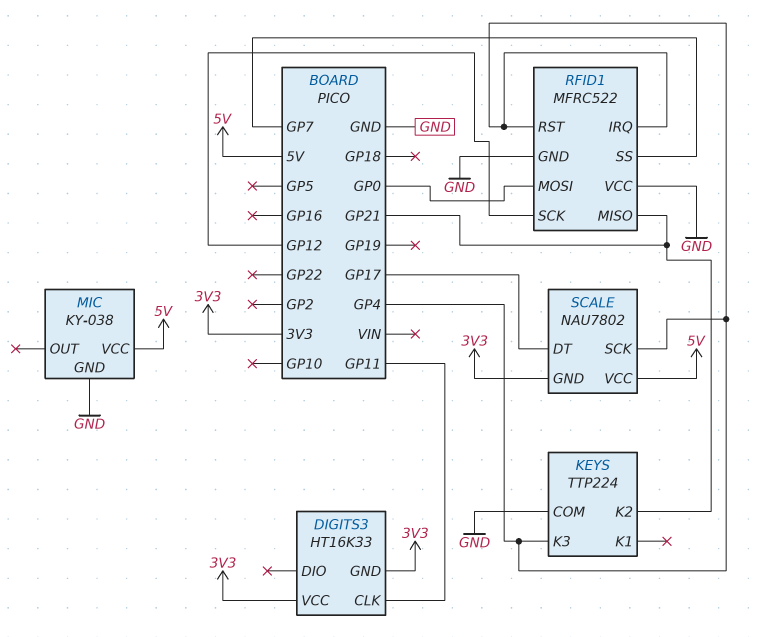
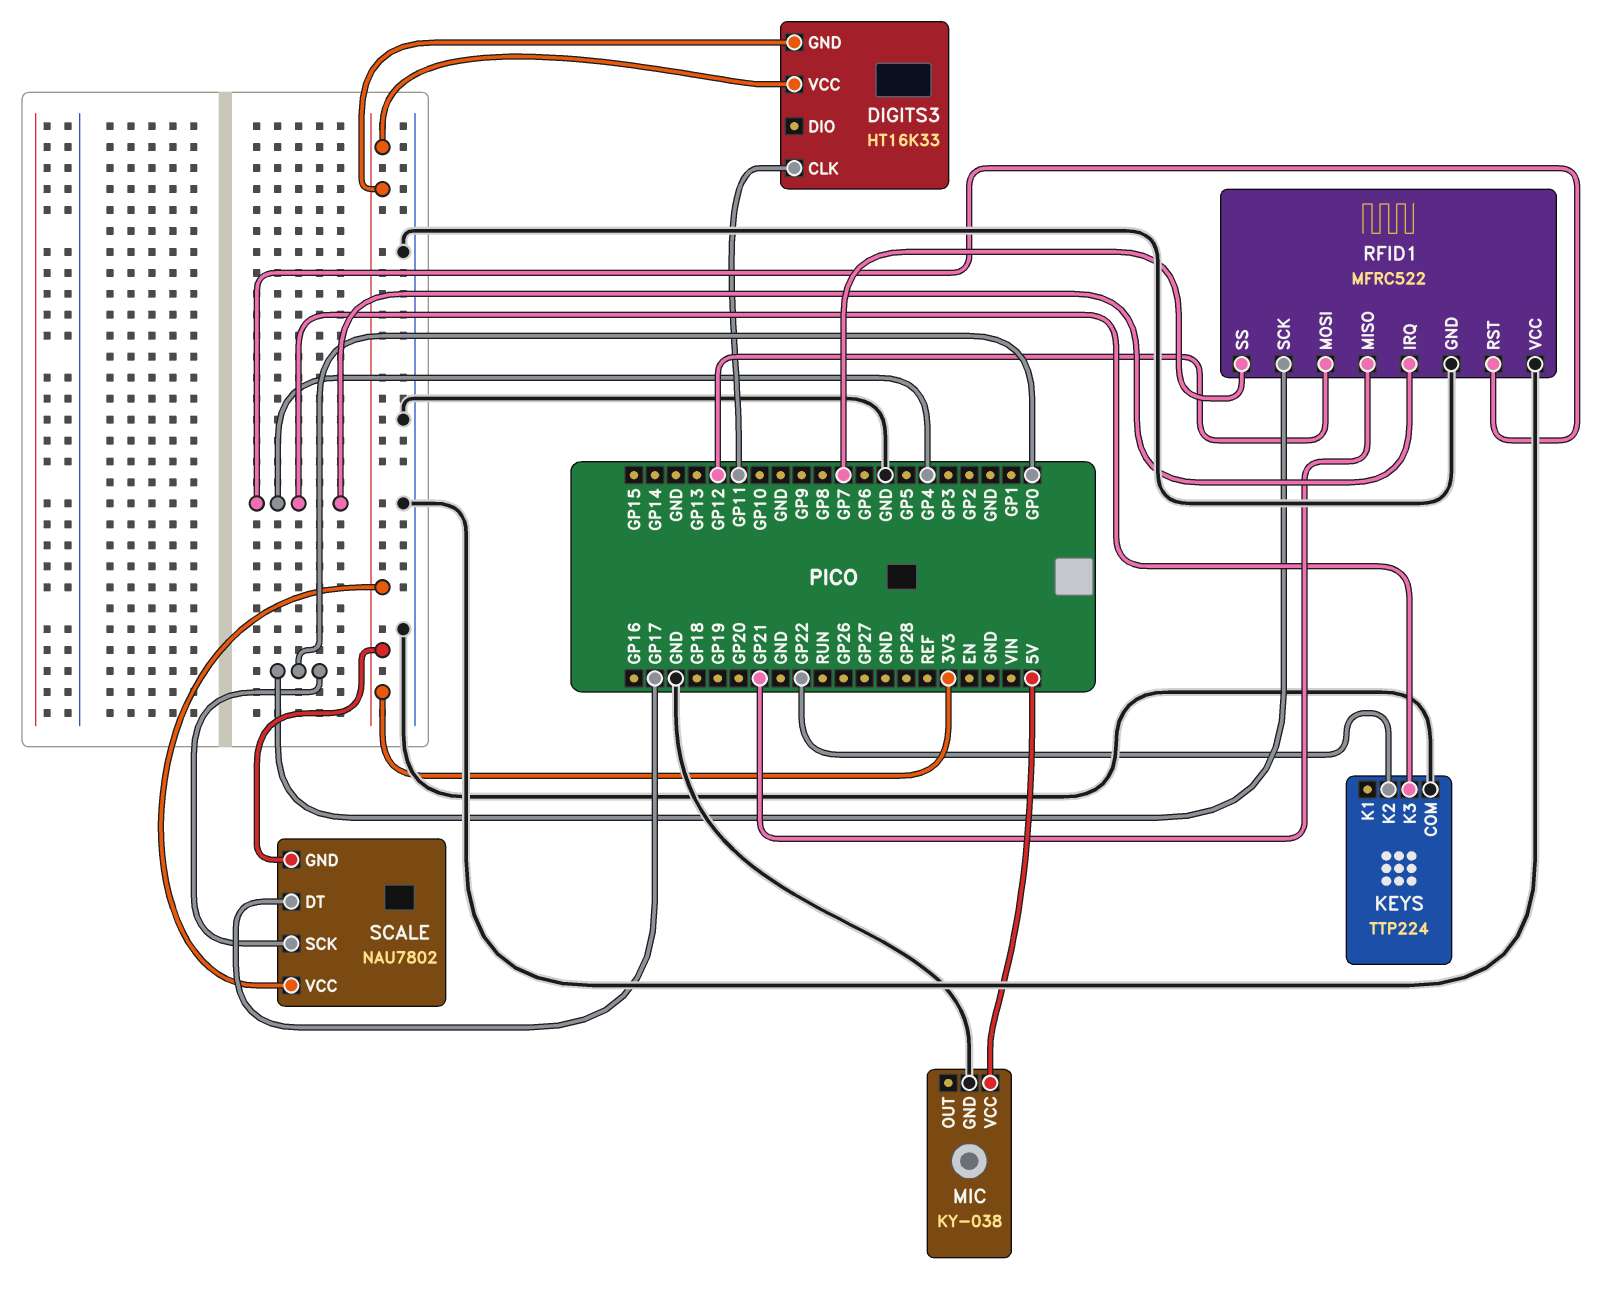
KEYS pin K2: GP21 -> GP22
RFID1 pin MOSI: GP0 -> GP12
RFID1 pin SCK: GP12 -> GP0
SCALE pin SCK: GP4 -> GP0
SCALE pin VCC: 5V -> 3V3

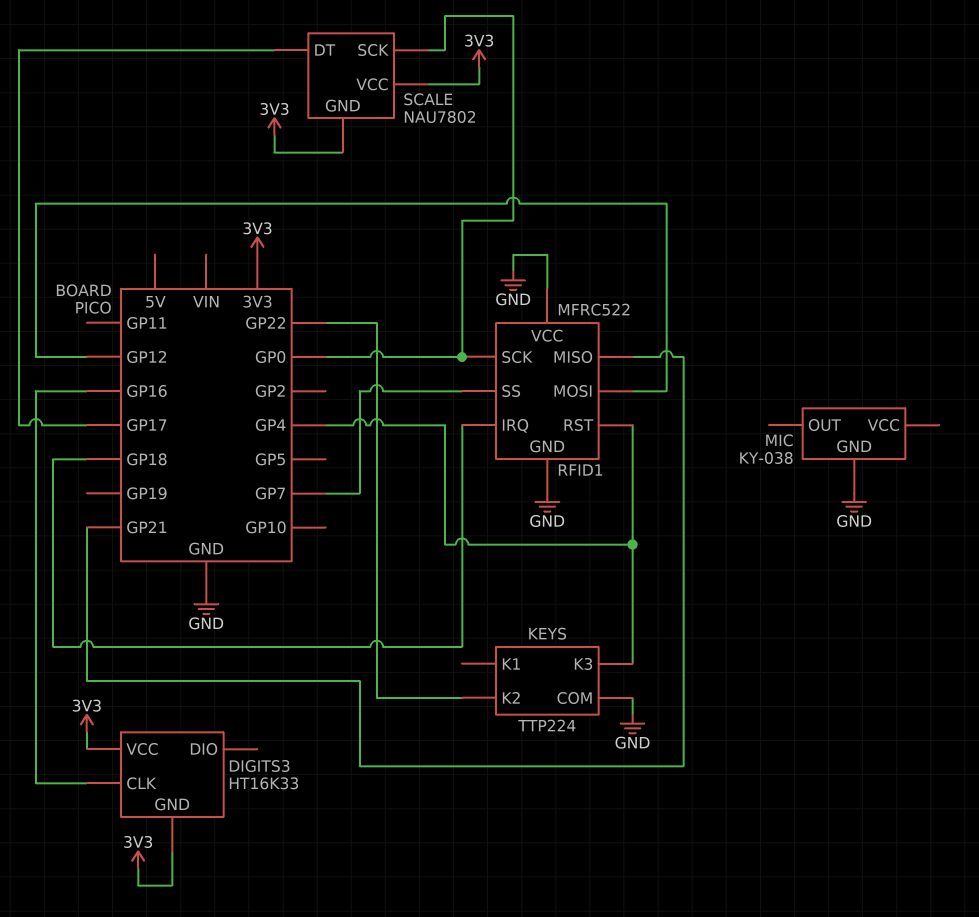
DIGITS3 pin CLK: GP11 -> GP16
MIC pin VCC: 5V -> none
RFID1 pin IRQ: GP4 -> GP18

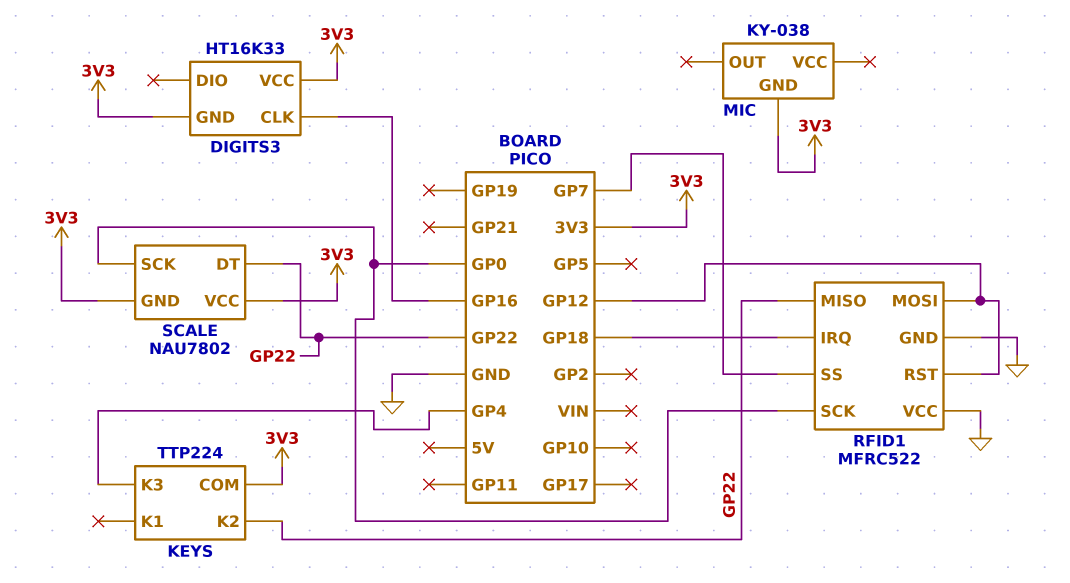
KEYS pin COM: GND -> 3V3
MIC pin GND: GND -> 3V3
RFID1 pin MISO: GP21 -> GP22
RFID1 pin RST: GP4 -> GP12
SCALE pin DT: GP17 -> GP22

